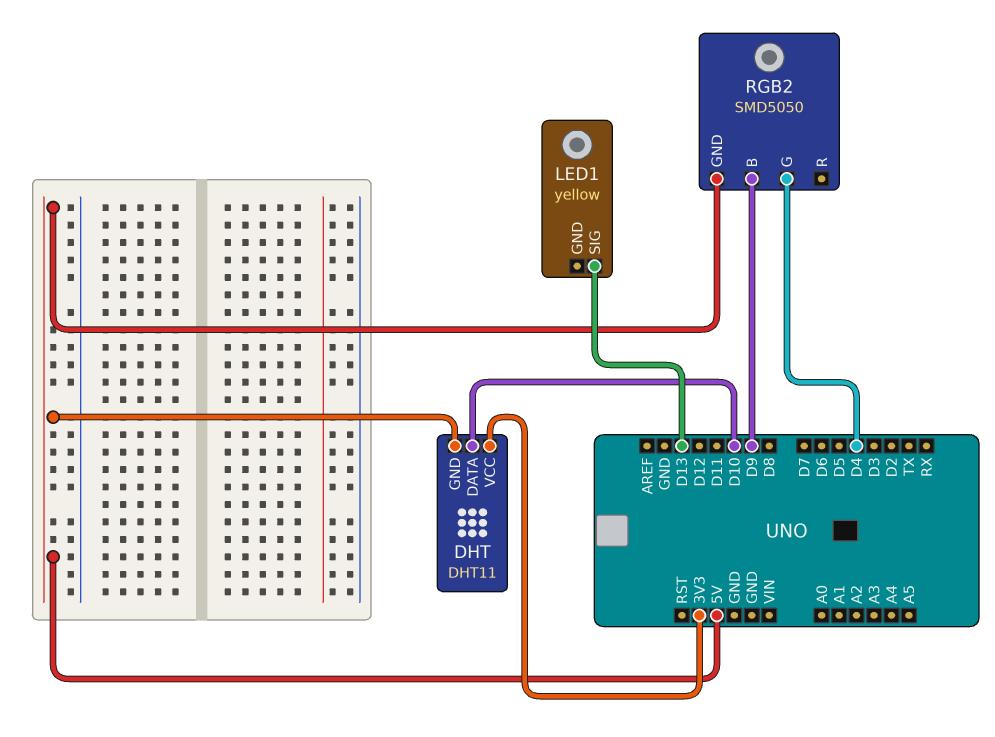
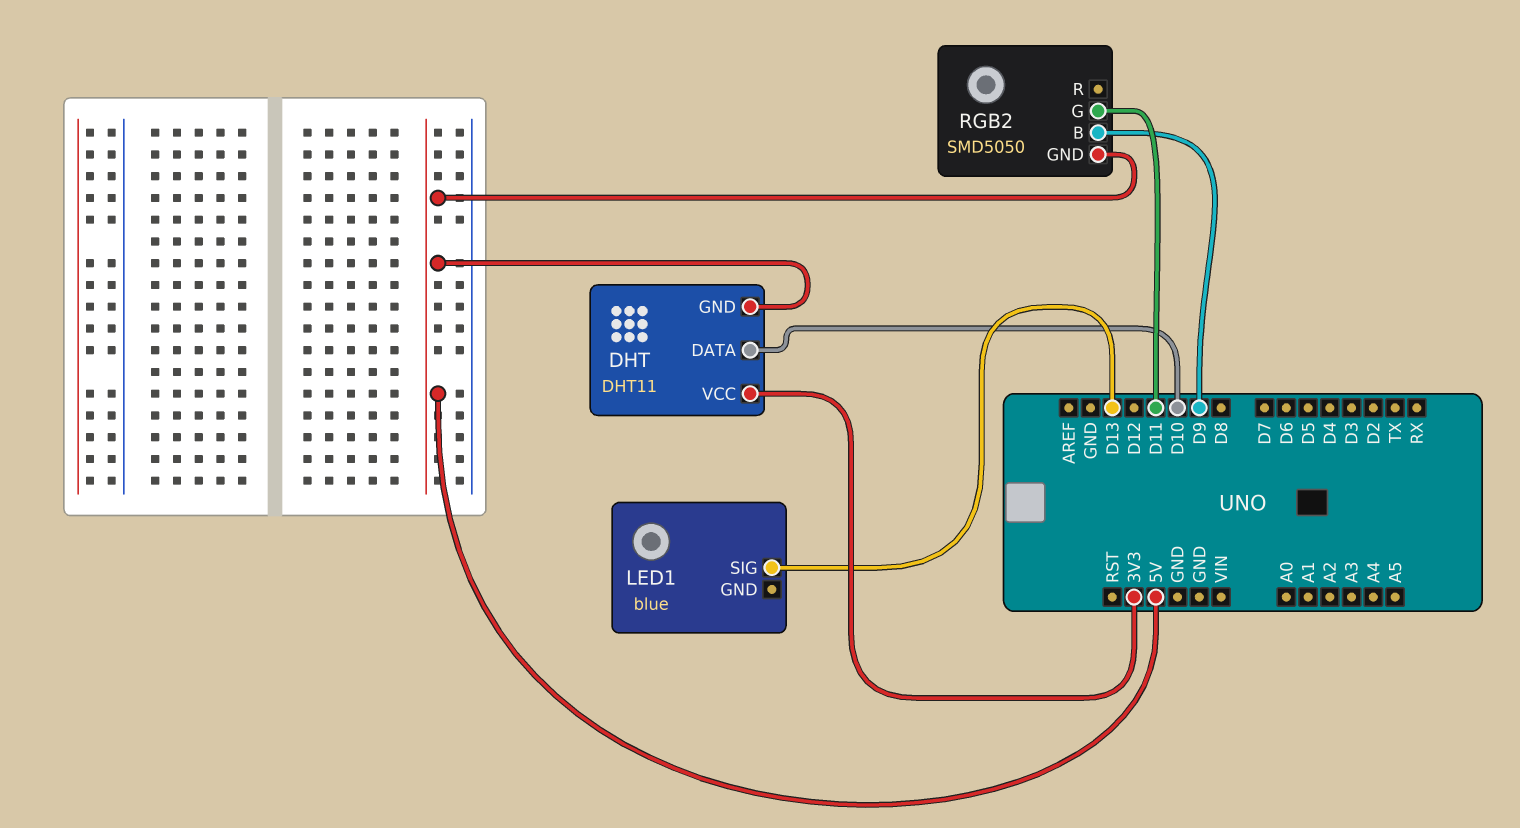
LED1: yellow -> blue
RGB2 pin G: D4 -> D11

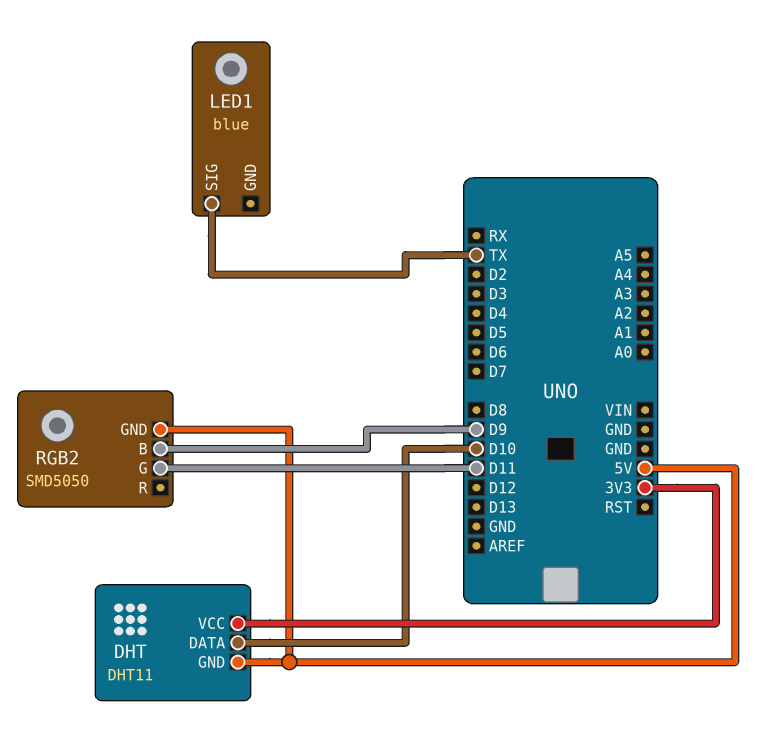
LED1 pin SIG: D13 -> TX

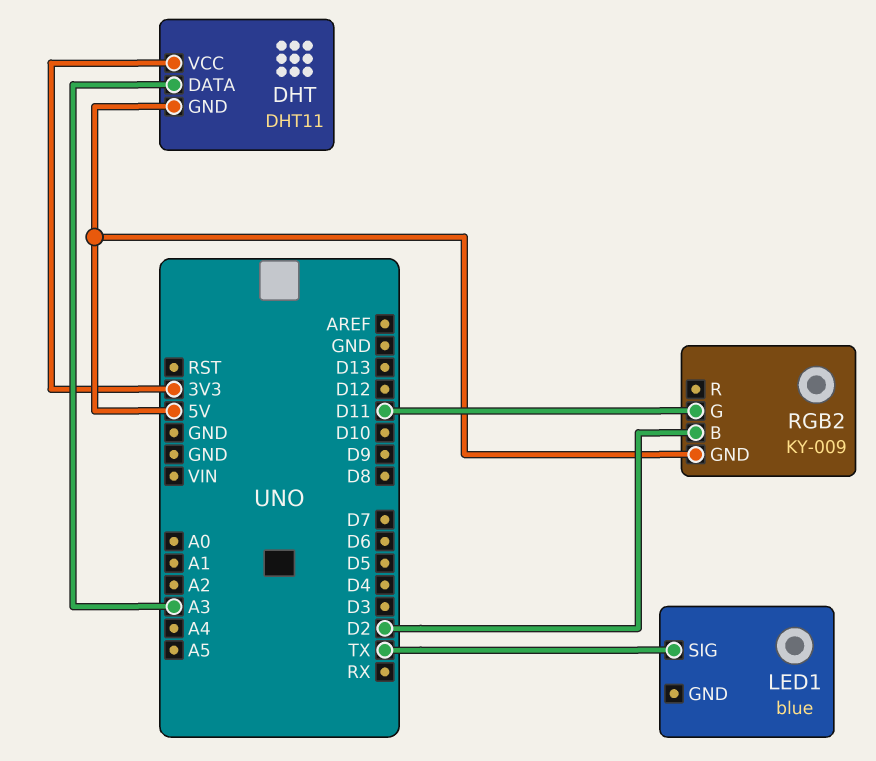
DHT pin DATA: D10 -> A3
RGB2: SMD5050 -> KY-009
RGB2 pin B: D9 -> D2

